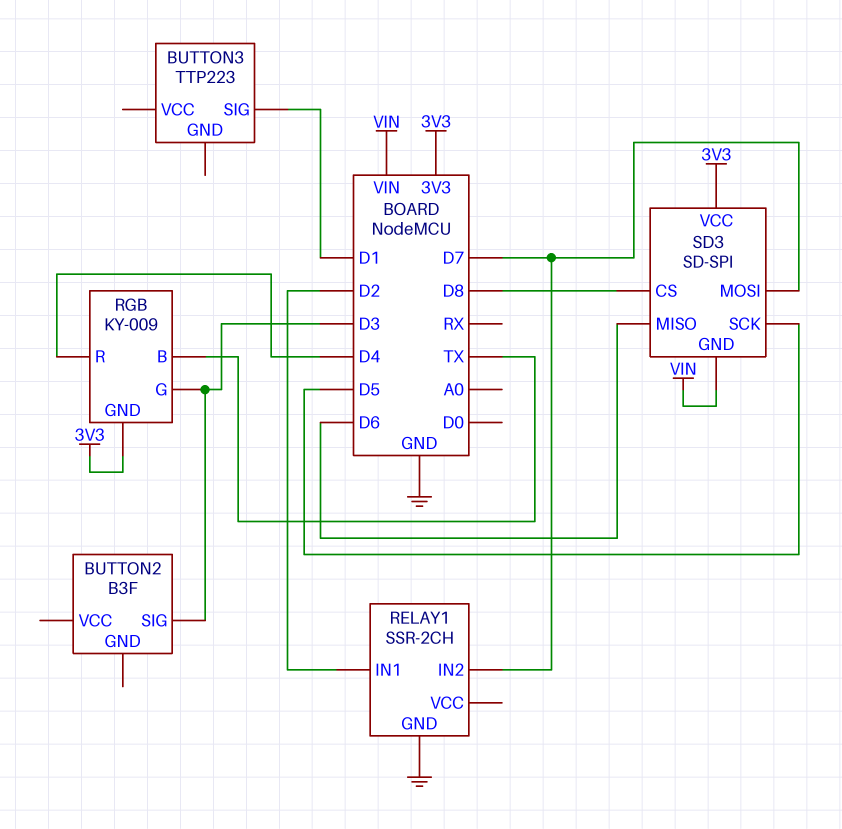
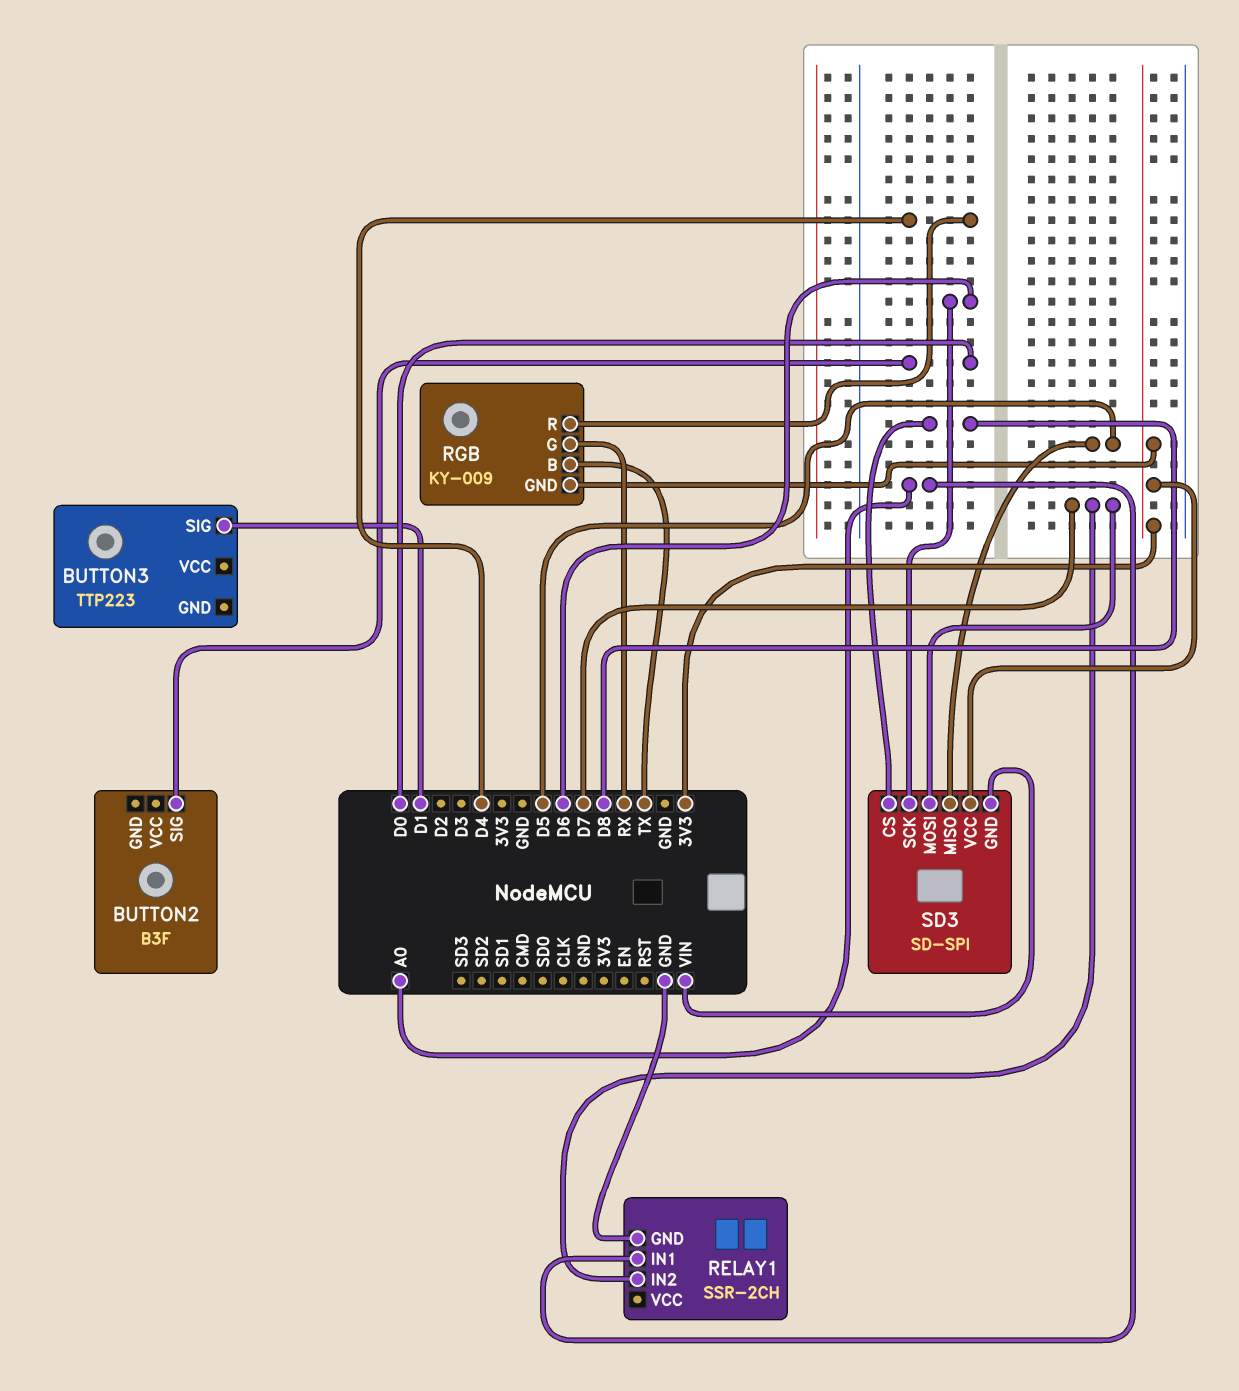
BUTTON2 pin SIG: D3 -> D0
RELAY1 pin IN1: D2 -> A0
RGB pin G: D3 -> RX
SD3 pin MISO: D6 -> D5
SD3 pin SCK: D5 -> D6

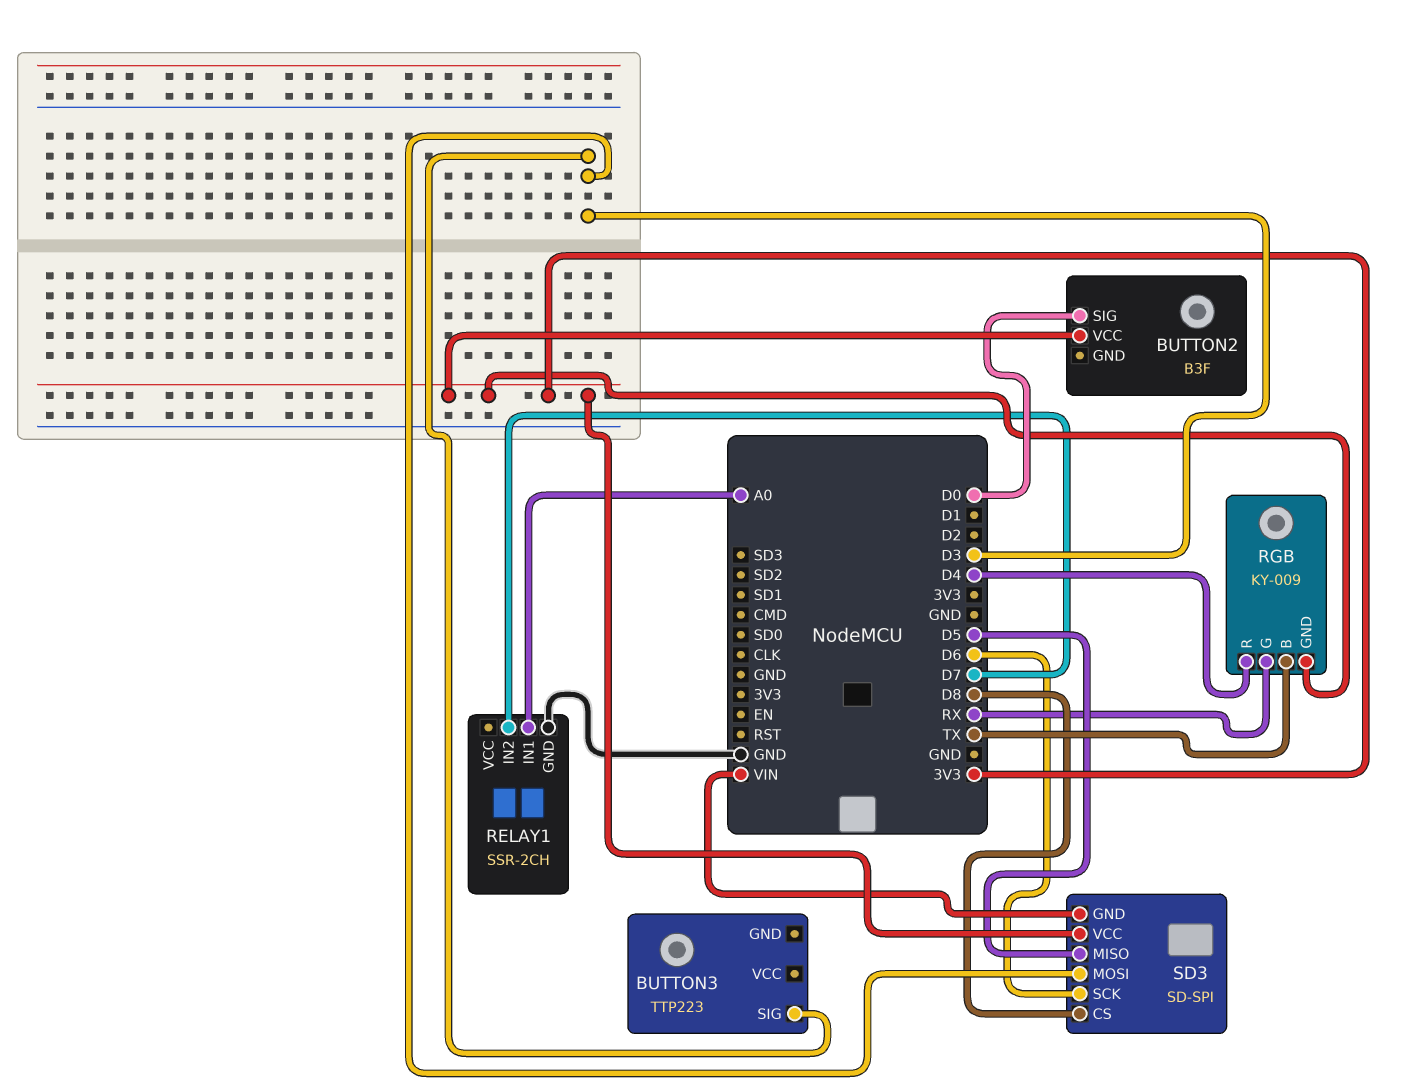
BUTTON2 pin VCC: none -> 3V3
BUTTON3 pin SIG: D1 -> D3
SD3 pin MOSI: D7 -> D3

